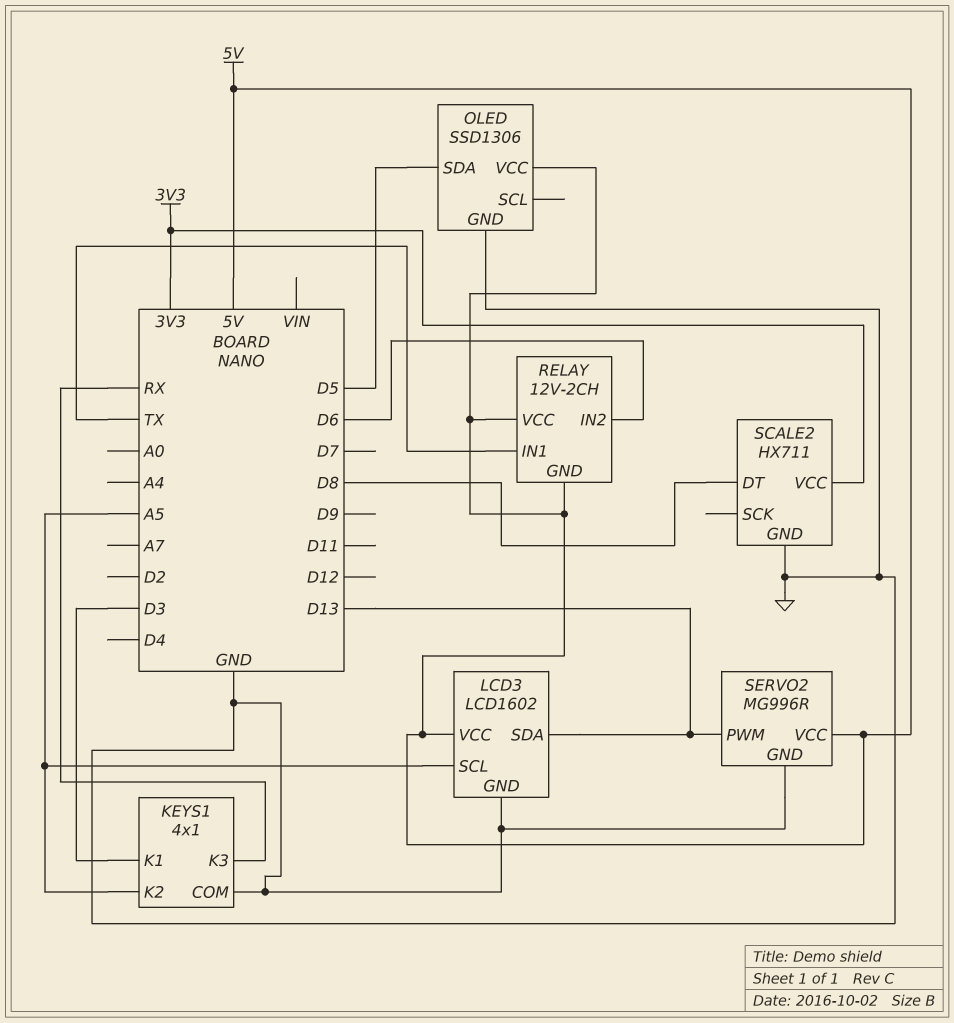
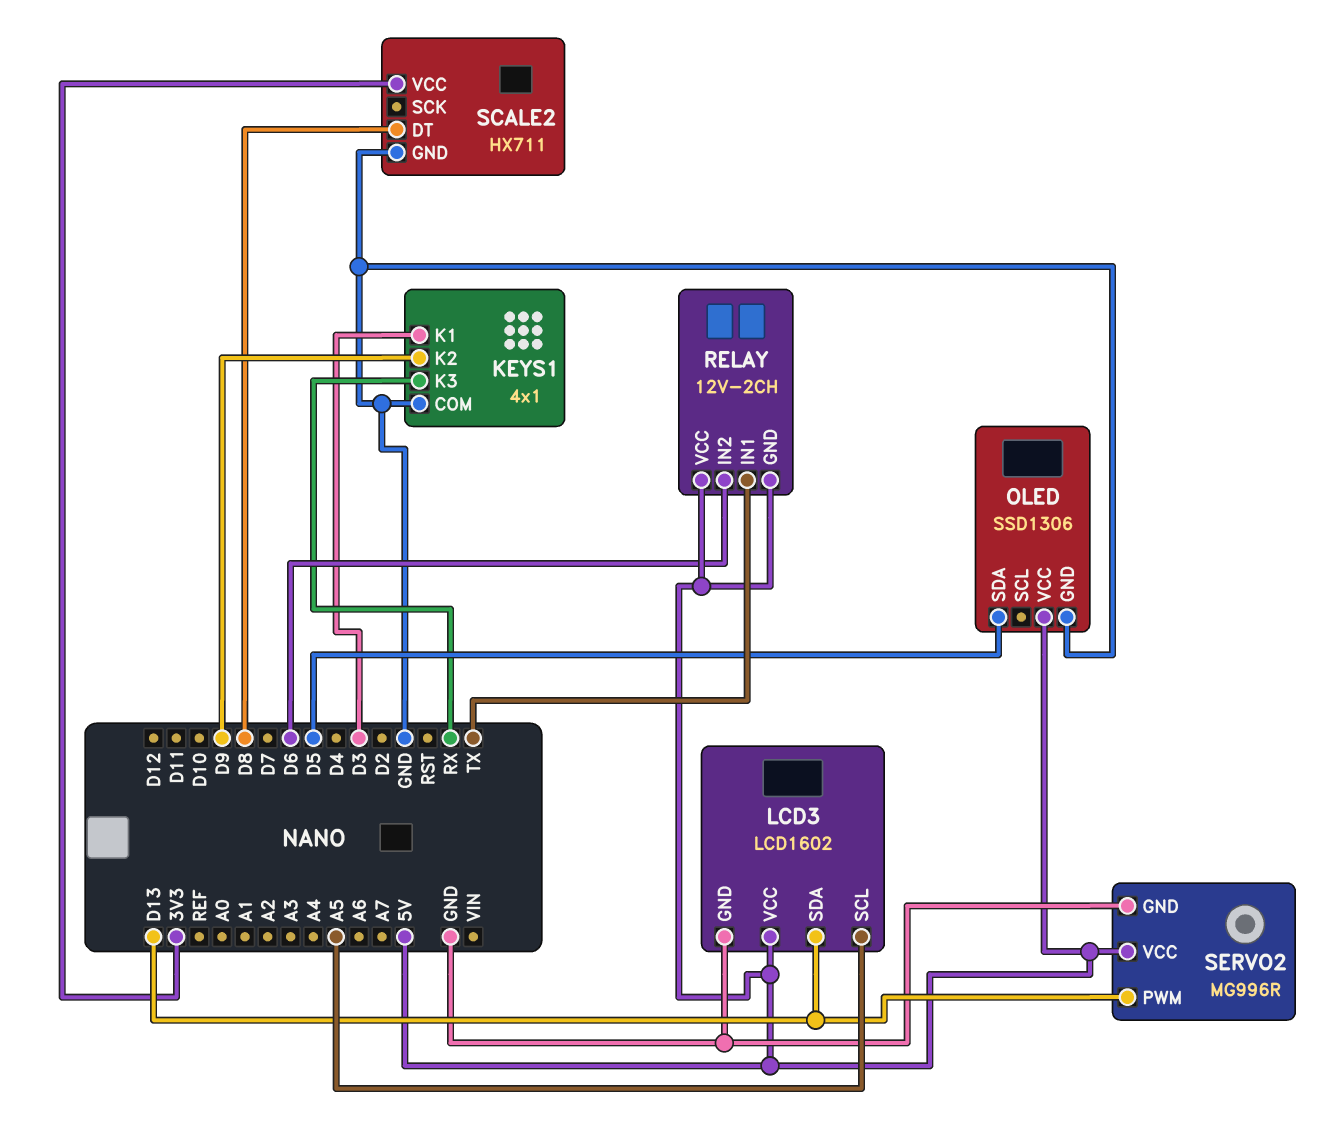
KEYS1 pin K2: A5 -> D9

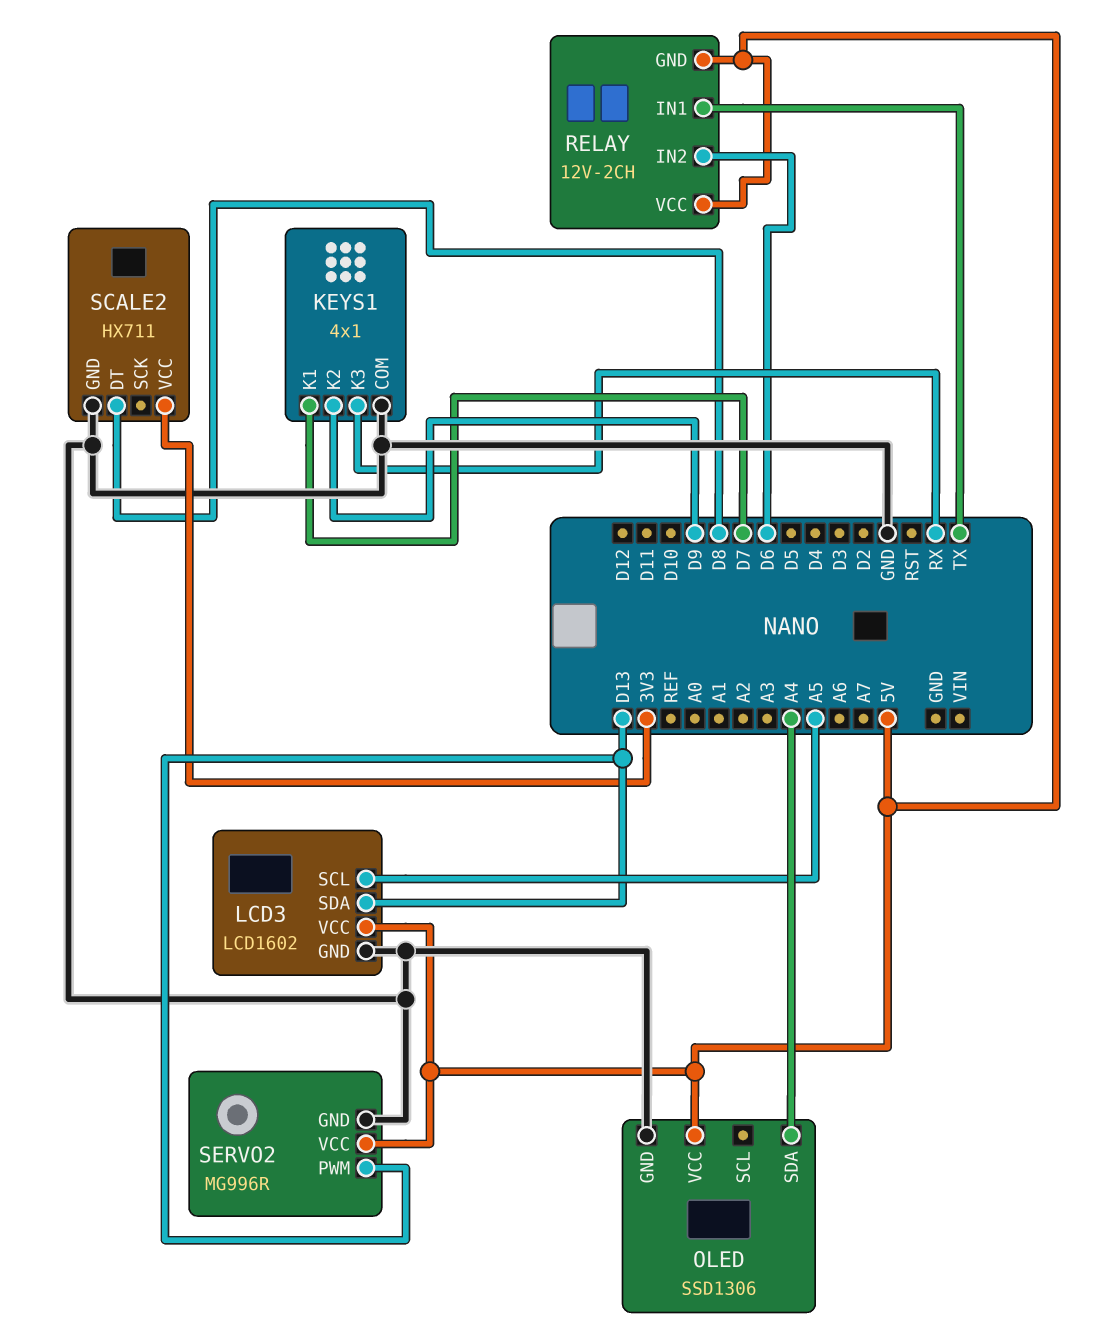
KEYS1 pin K1: D3 -> D7
OLED pin SDA: D5 -> A4

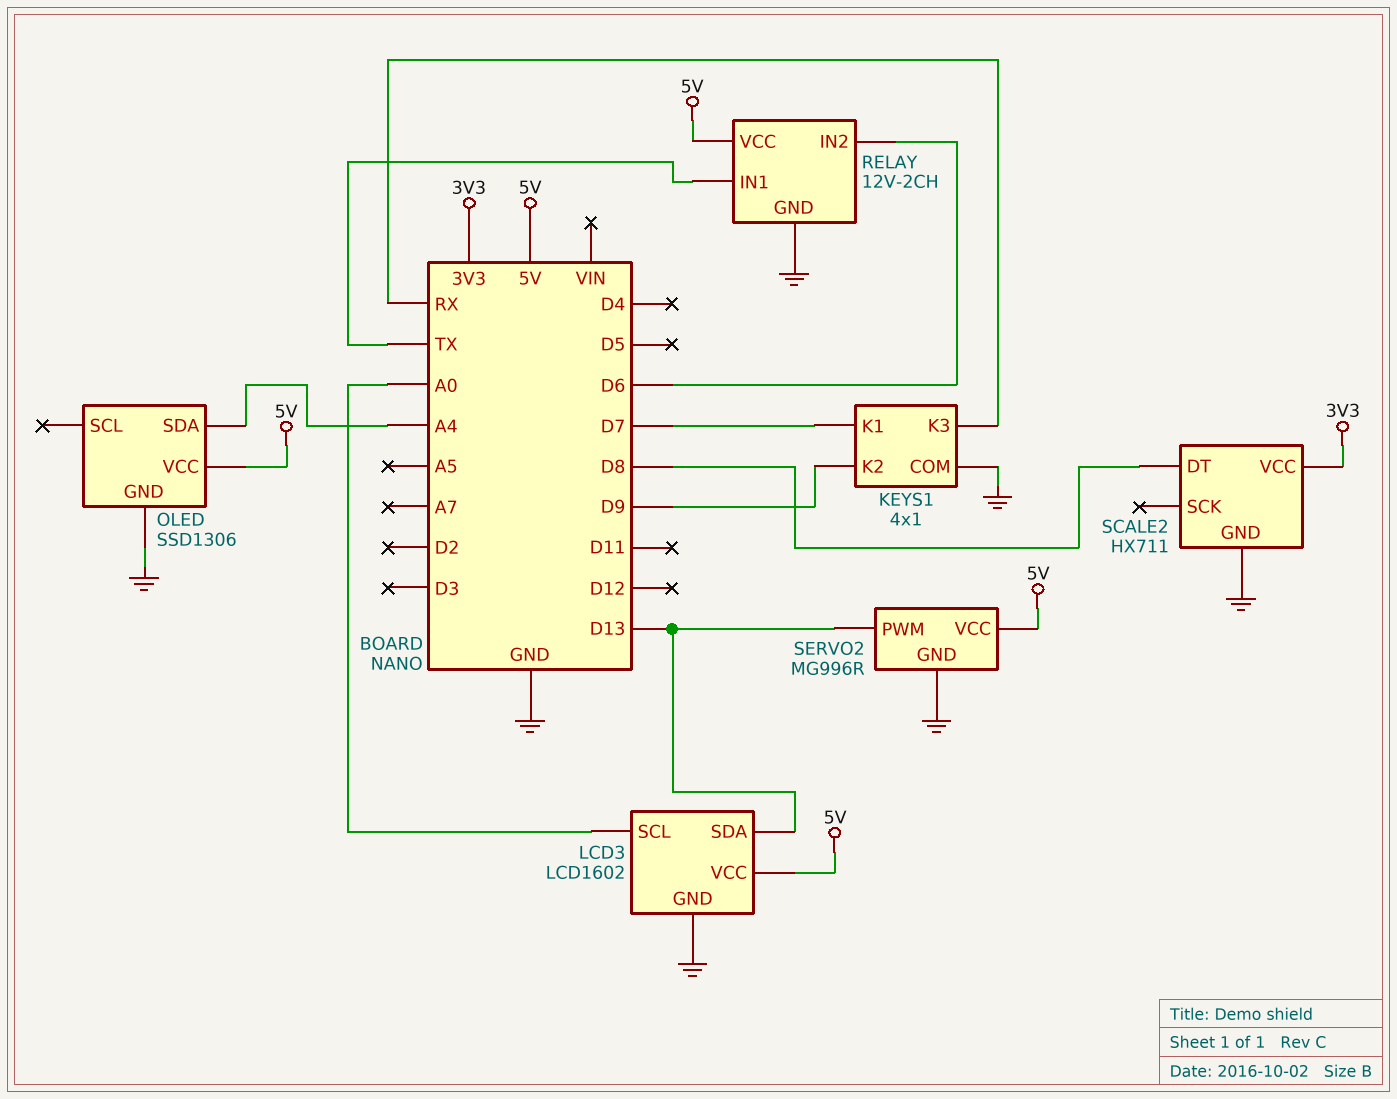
LCD3 pin SCL: A5 -> A0
RELAY pin GND: 5V -> GND

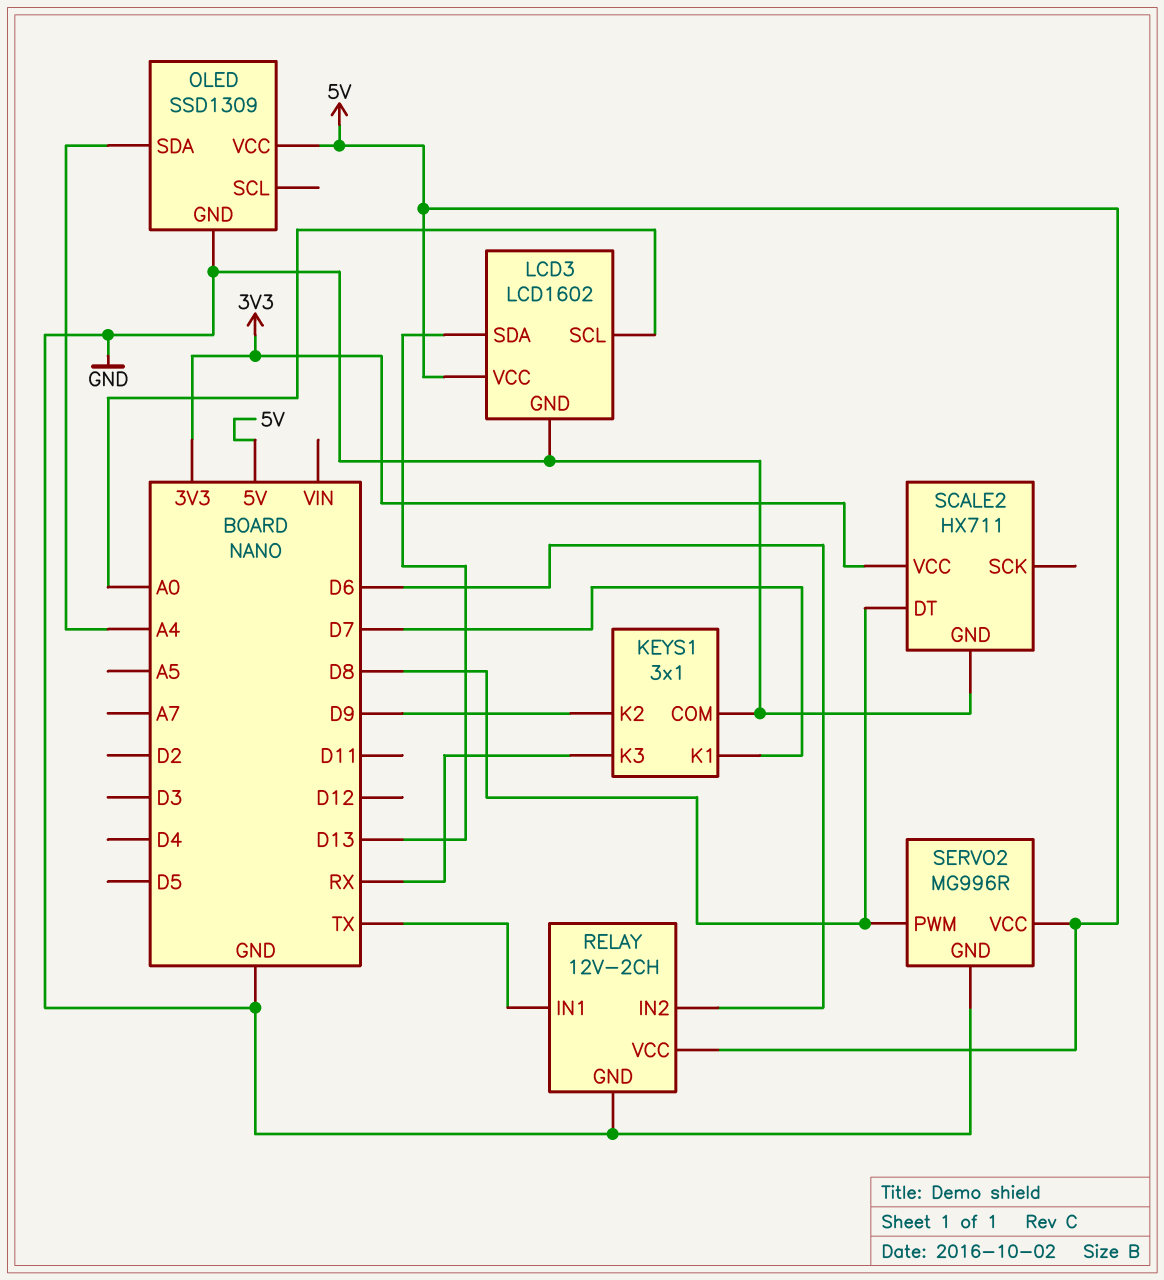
KEYS1: 4x1 -> 3x1
OLED: SSD1306 -> SSD1309
SERVO2 pin PWM: D13 -> D8

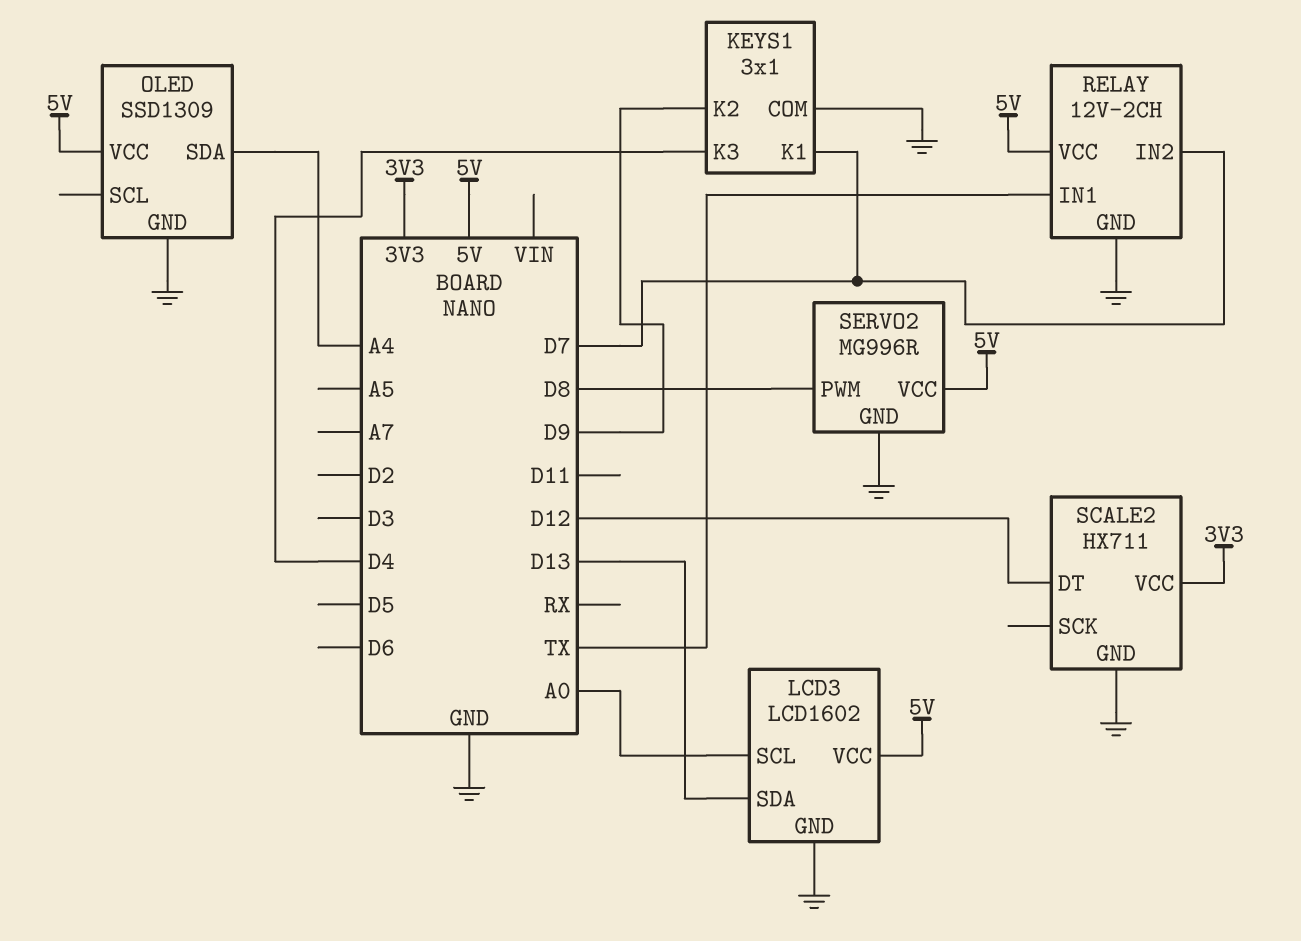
KEYS1 pin K3: RX -> D4
RELAY pin IN2: D6 -> D7
SCALE2 pin DT: D8 -> D12

